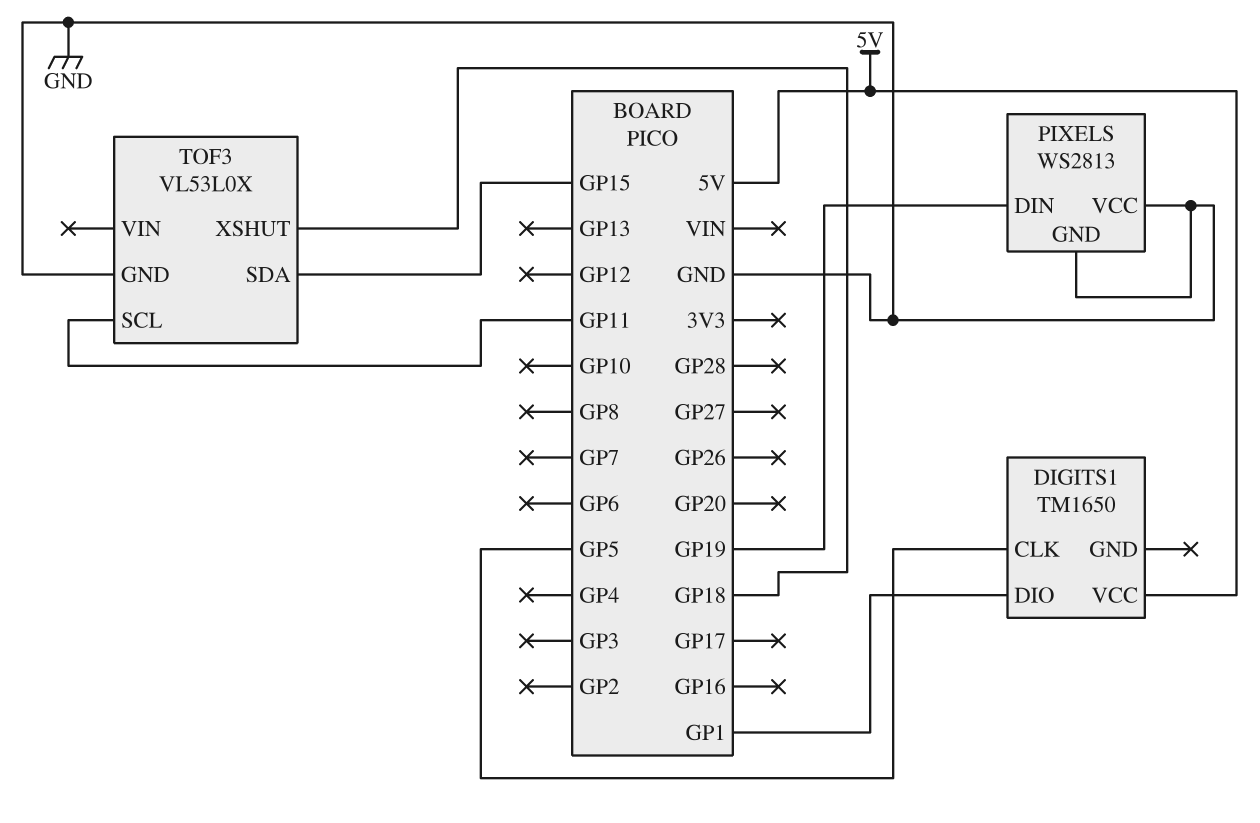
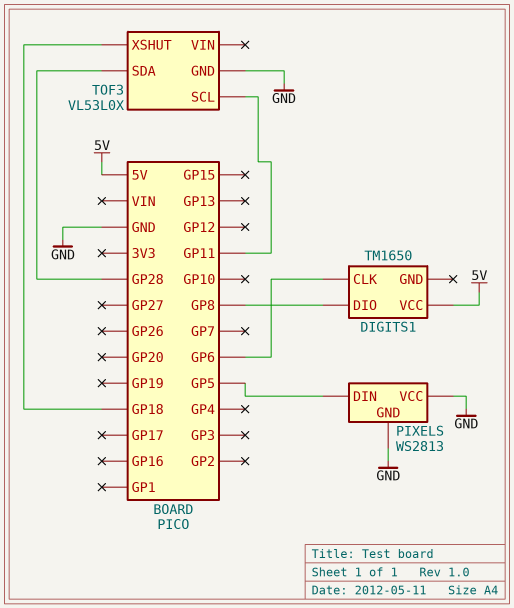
DIGITS1 pin CLK: GP5 -> GP6
DIGITS1 pin DIO: GP1 -> GP8
PIXELS pin DIN: GP19 -> GP5
TOF3 pin SDA: GP15 -> GP28

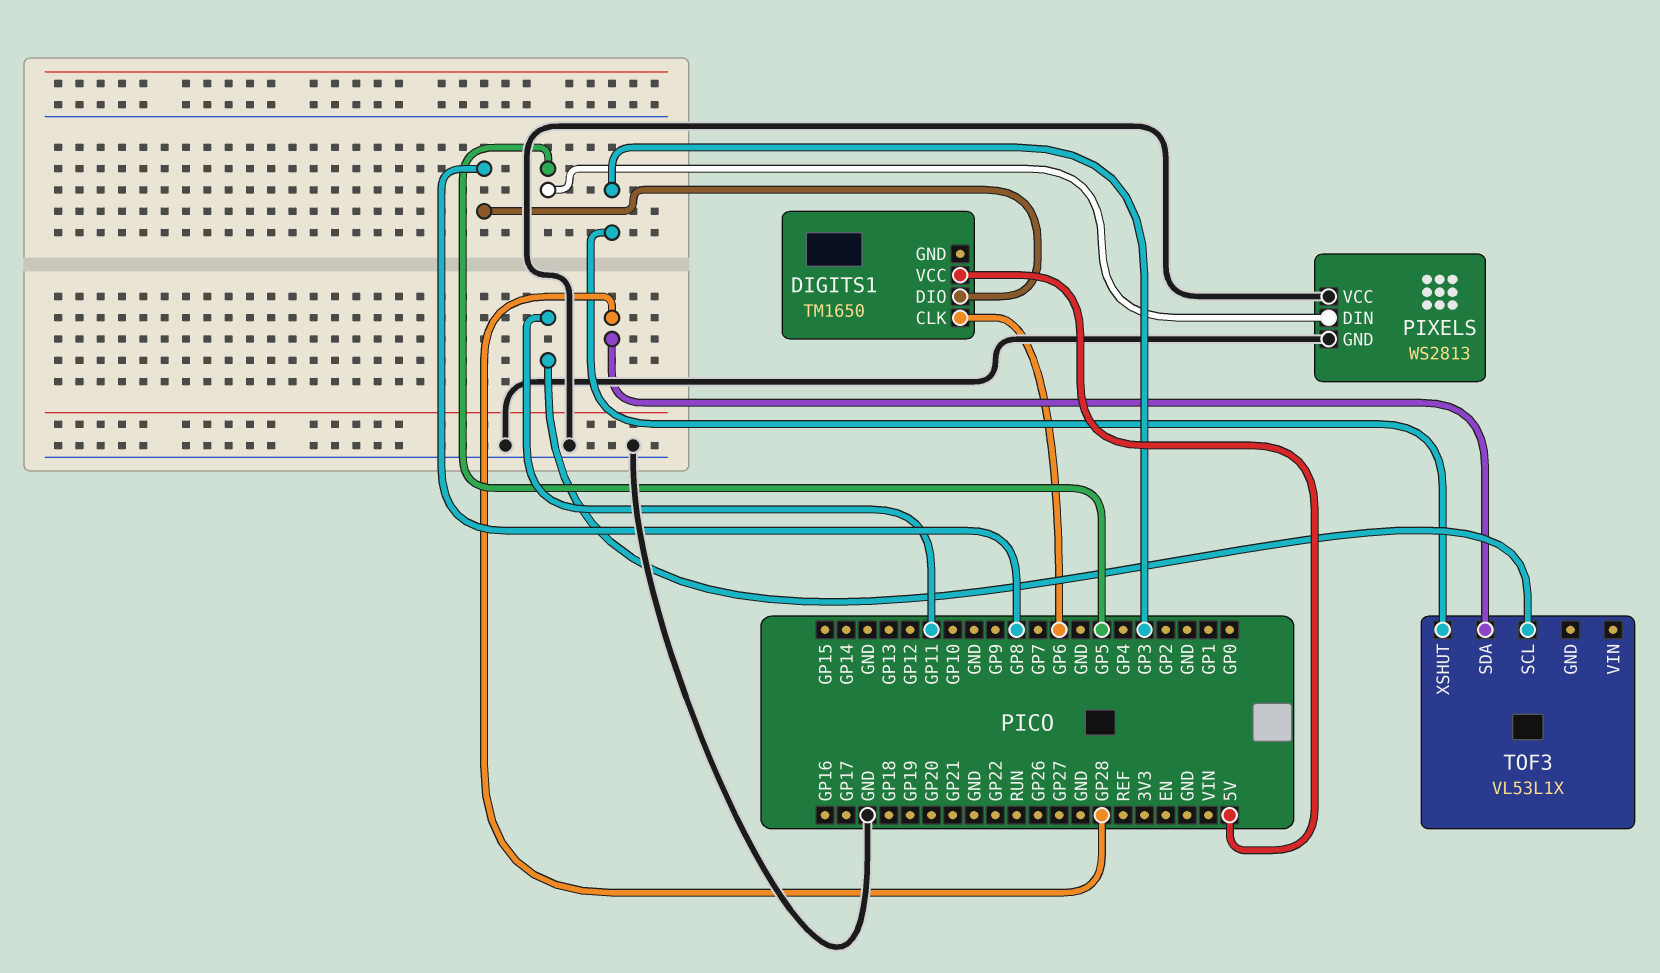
TOF3: VL53L0X -> VL53L1X
TOF3 pin GND: GND -> none
TOF3 pin XSHUT: GP18 -> GP3

